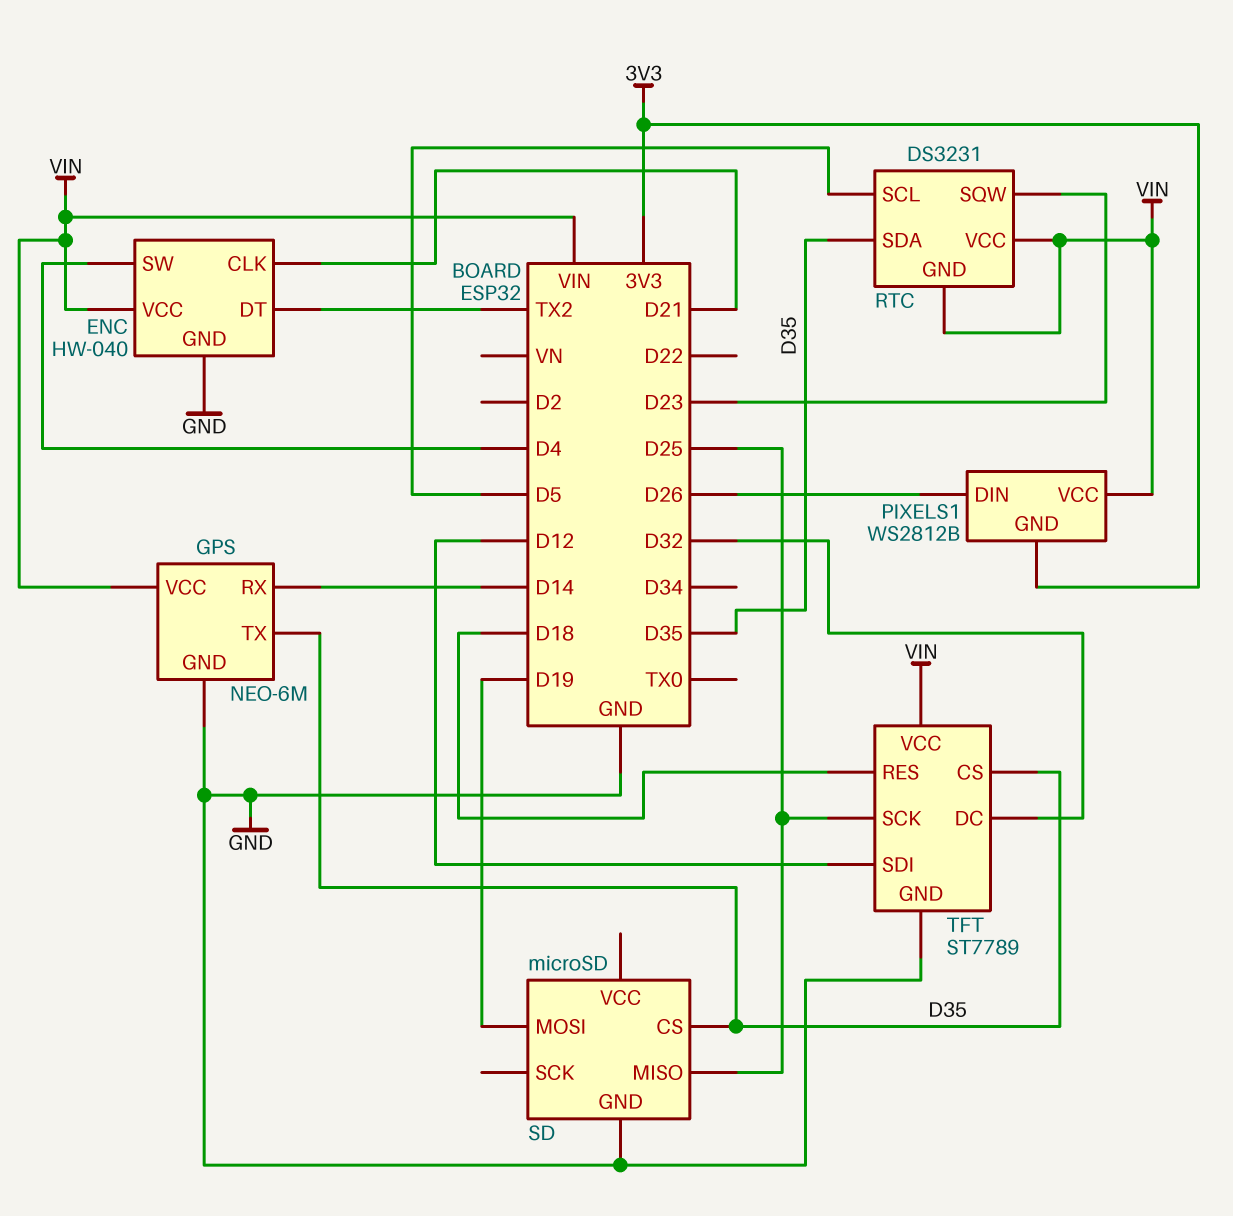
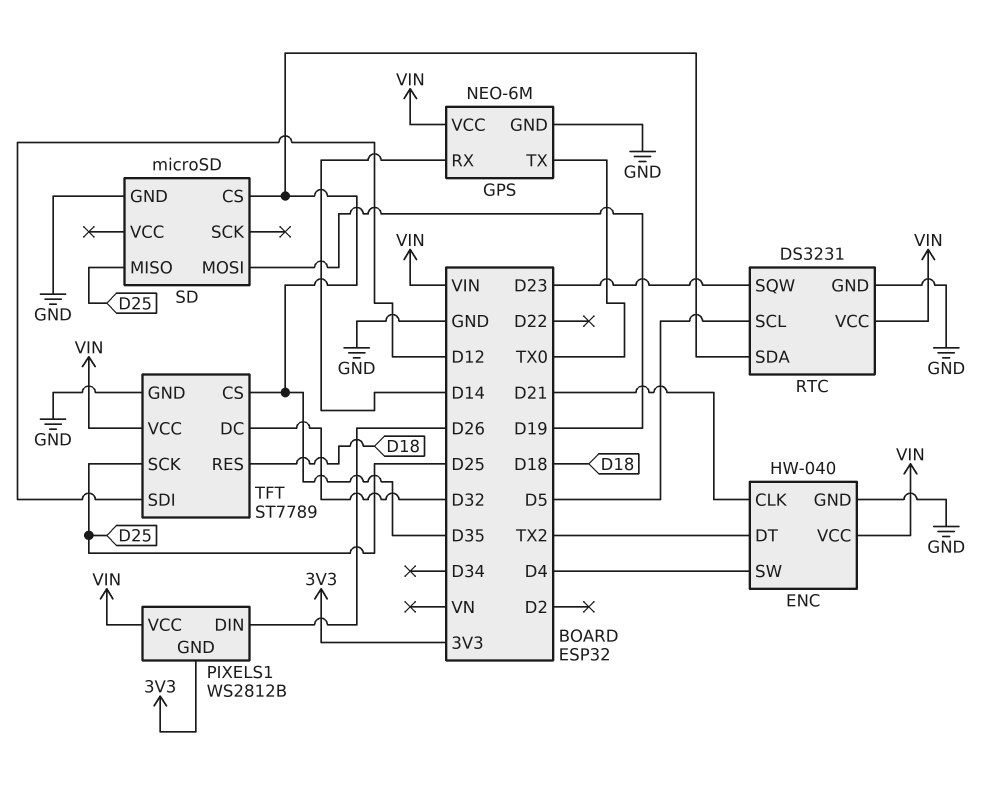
GPS pin TX: D35 -> TX0
RTC pin GND: VIN -> GND

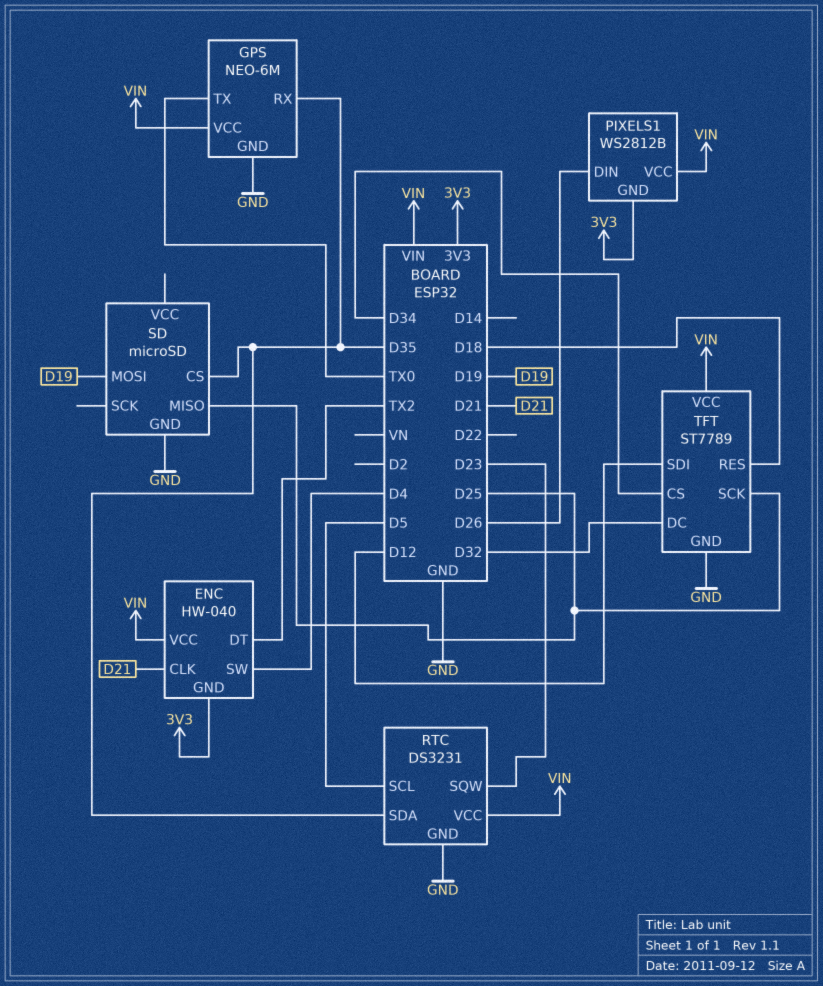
ENC pin GND: GND -> 3V3
GPS pin RX: D14 -> D35
TFT pin CS: D35 -> D34

